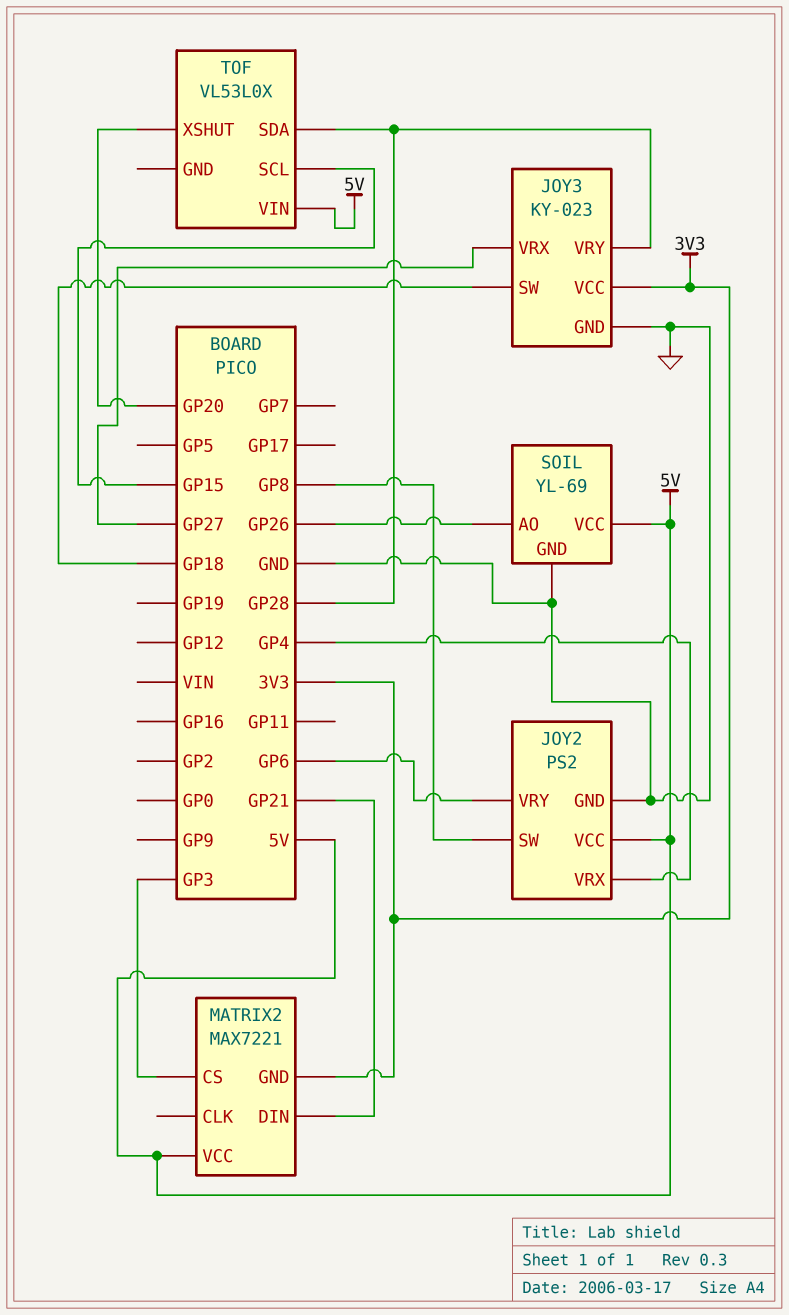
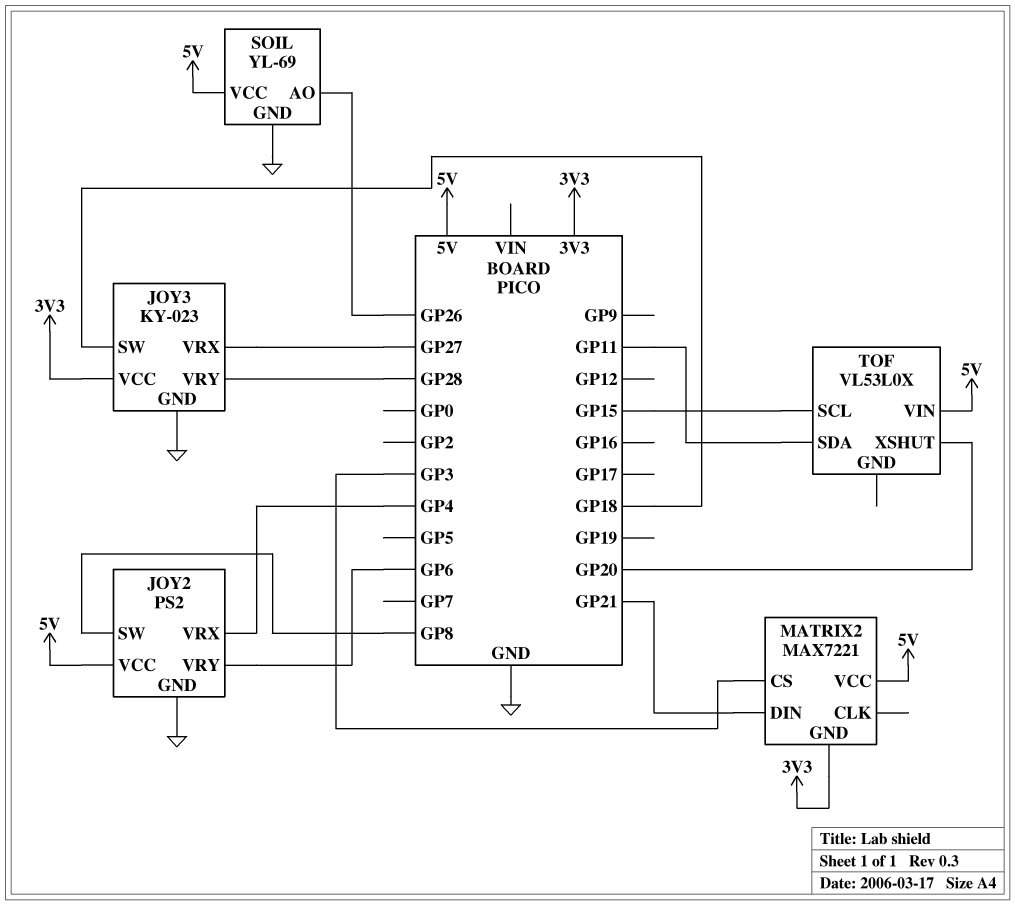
TOF pin SDA: GP28 -> GP11

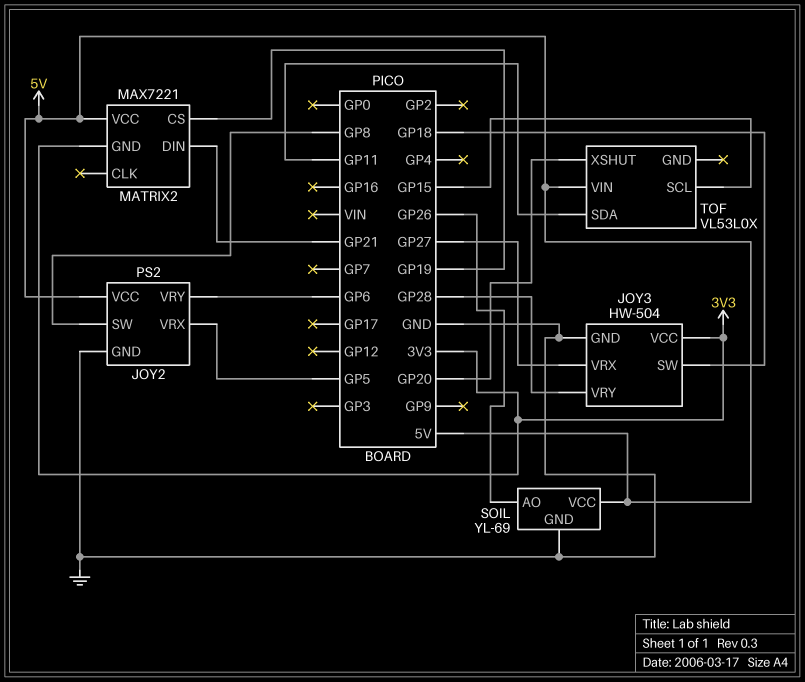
JOY2 pin VRX: GP4 -> GP5
JOY3: KY-023 -> HW-504
MATRIX2 pin CS: GP3 -> GP19

